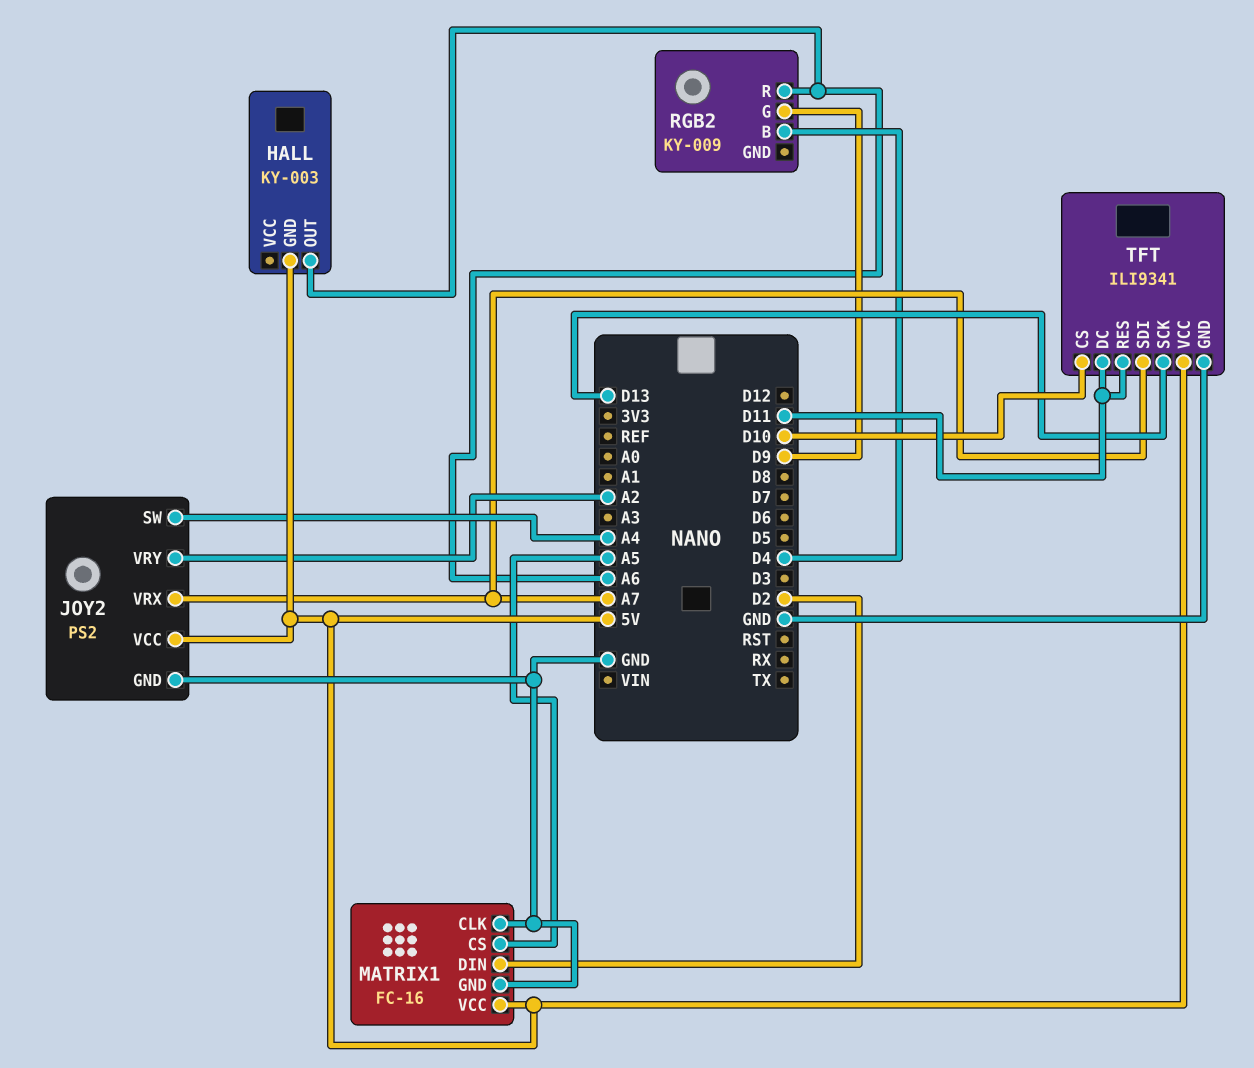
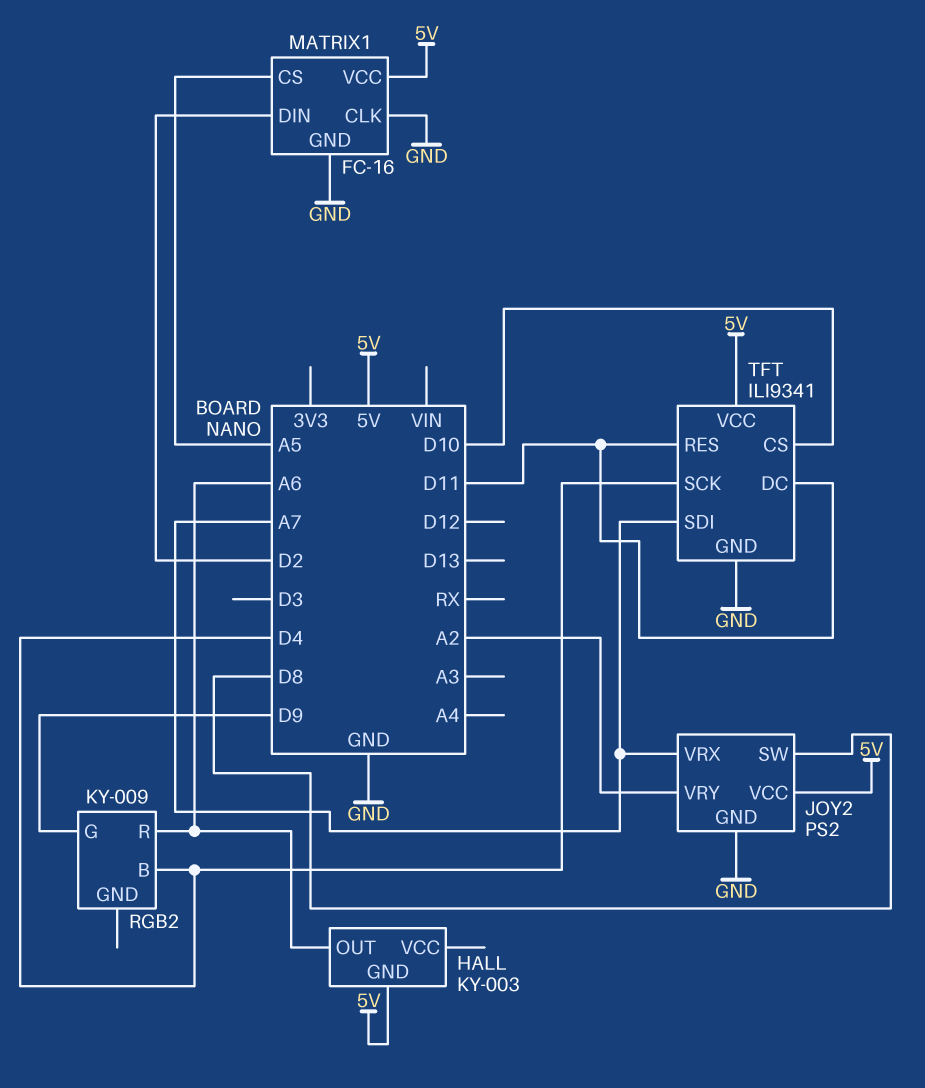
JOY2 pin SW: A4 -> D8
TFT pin SCK: D13 -> D4

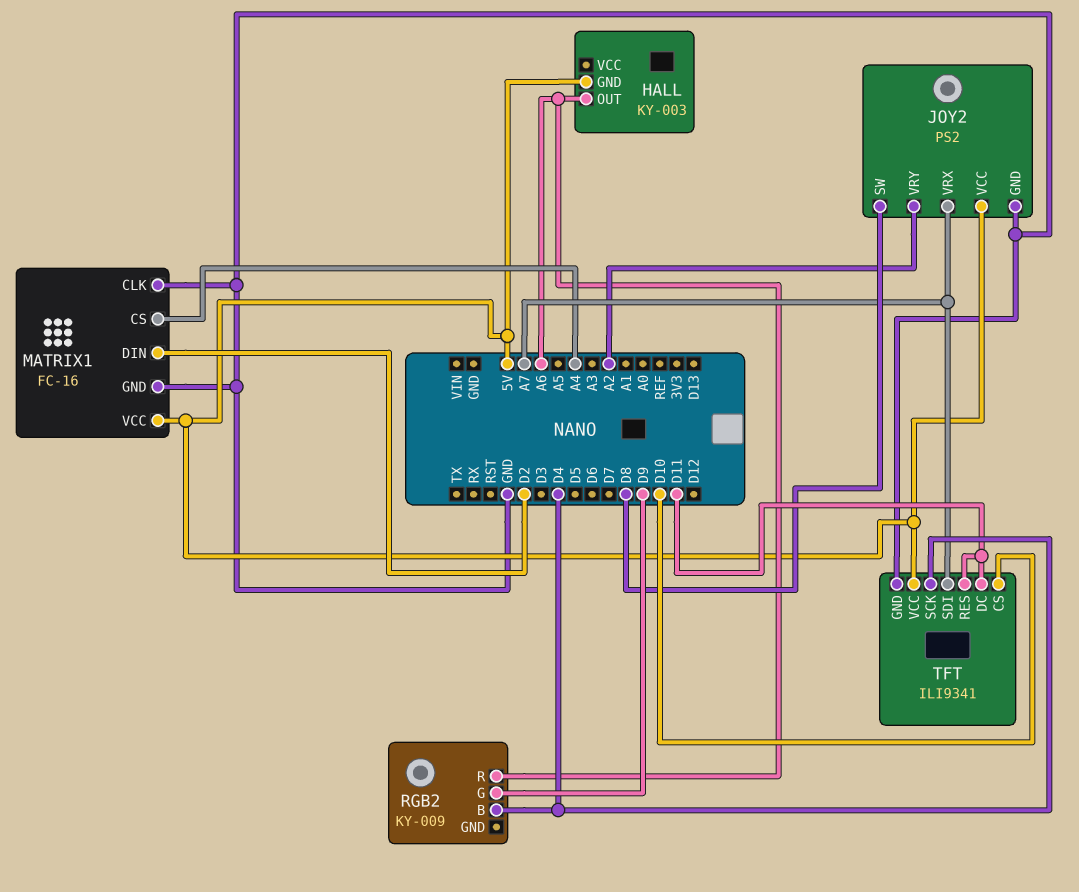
MATRIX1 pin CS: A5 -> A4

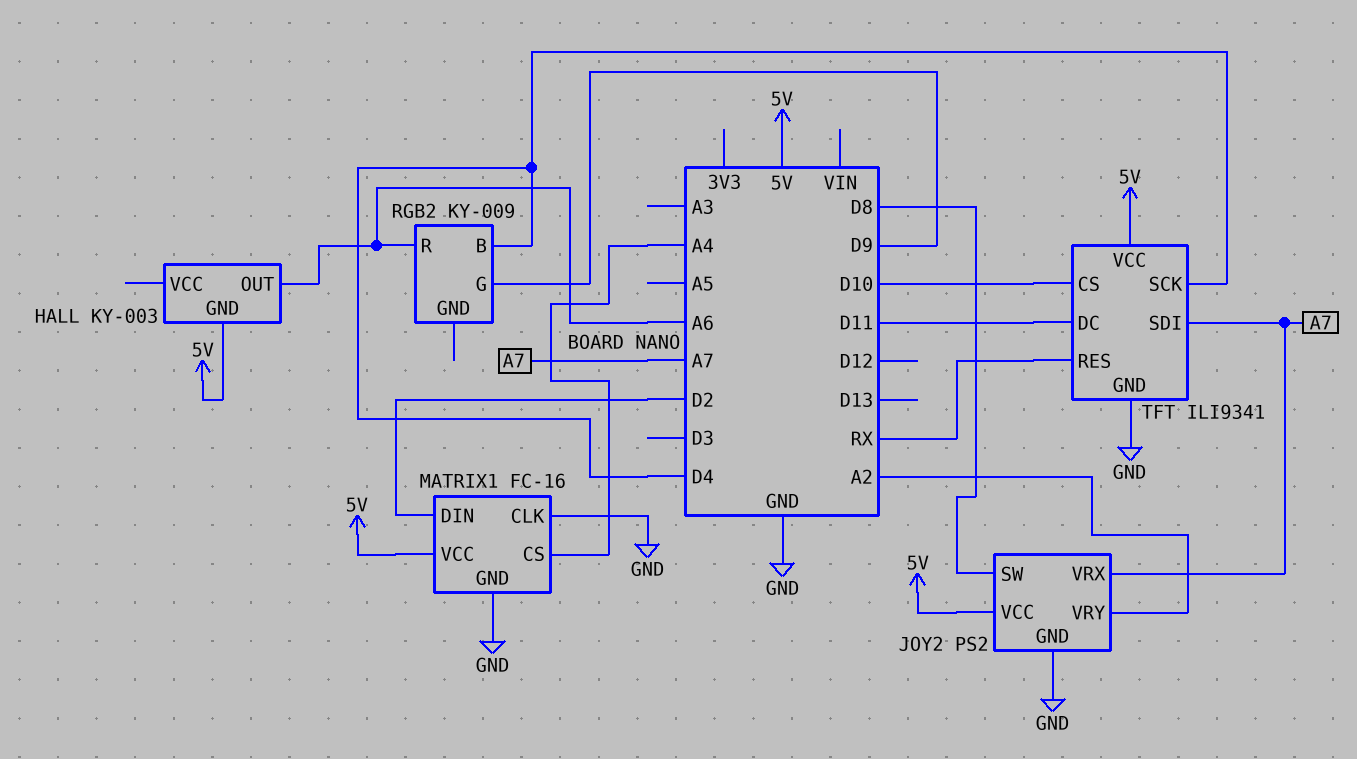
TFT pin RES: D11 -> RX

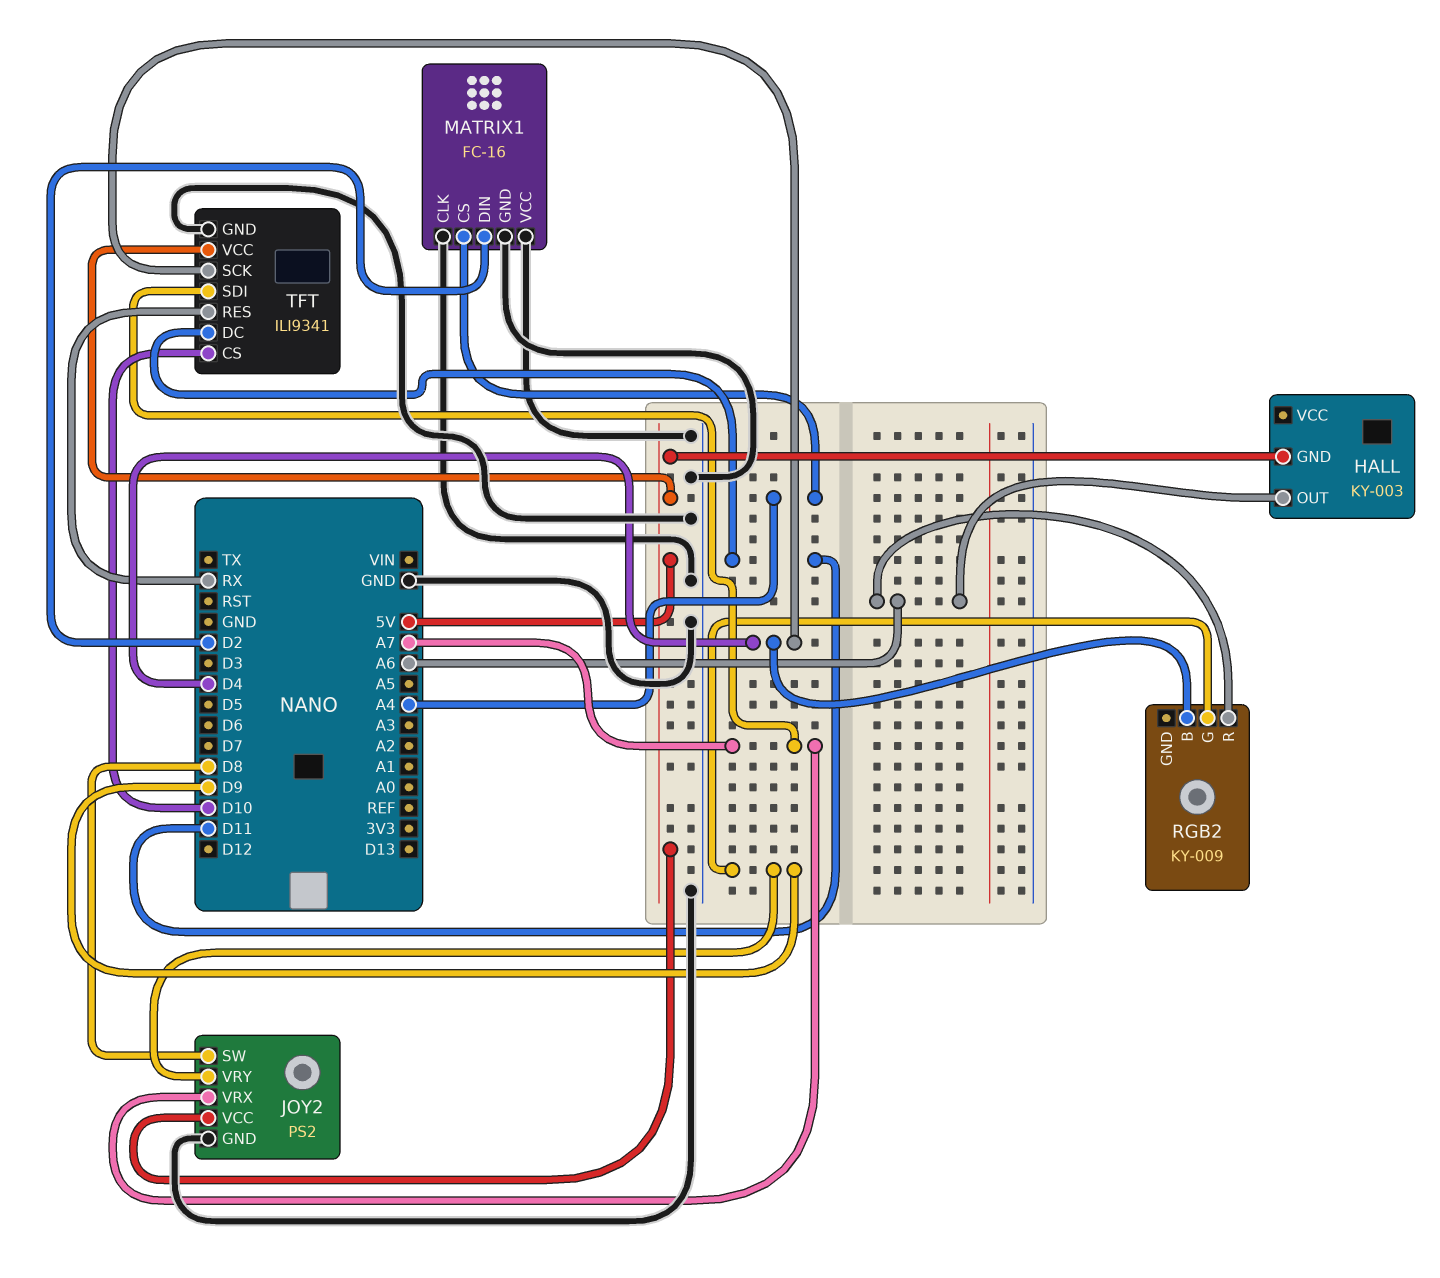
JOY2 pin VRY: A2 -> D9
MATRIX1 pin VCC: 5V -> GND

